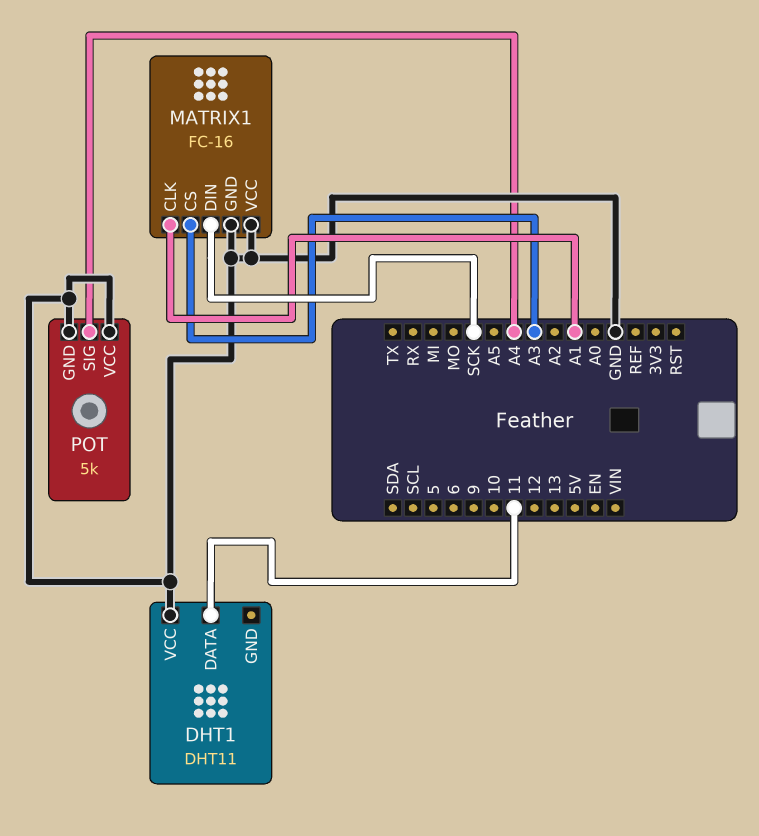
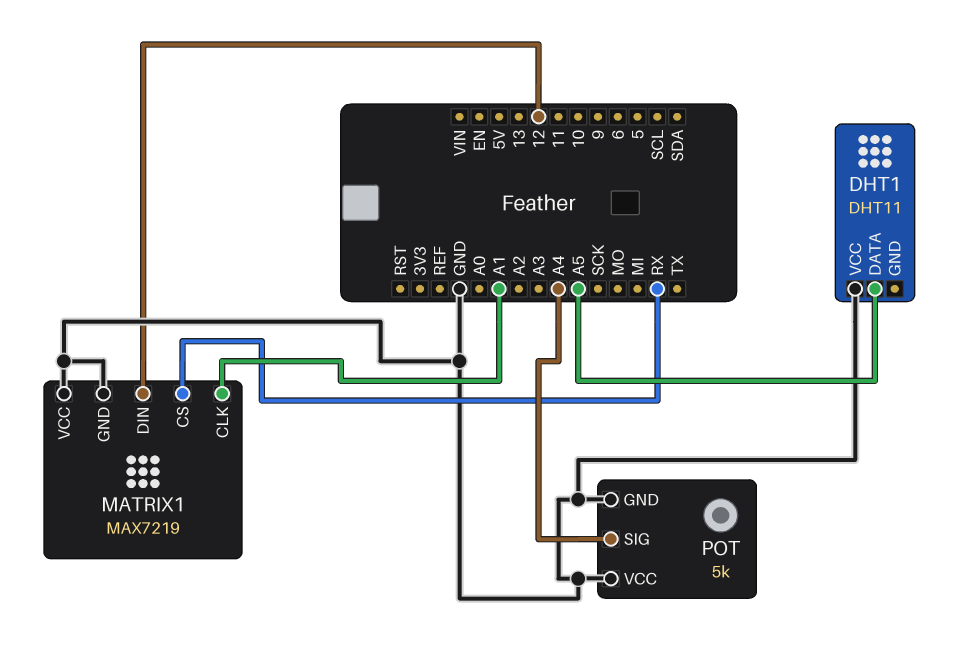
DHT1 pin DATA: 11 -> A5
MATRIX1: FC-16 -> MAX7219
MATRIX1 pin CS: A3 -> RX
MATRIX1 pin DIN: SCK -> 12

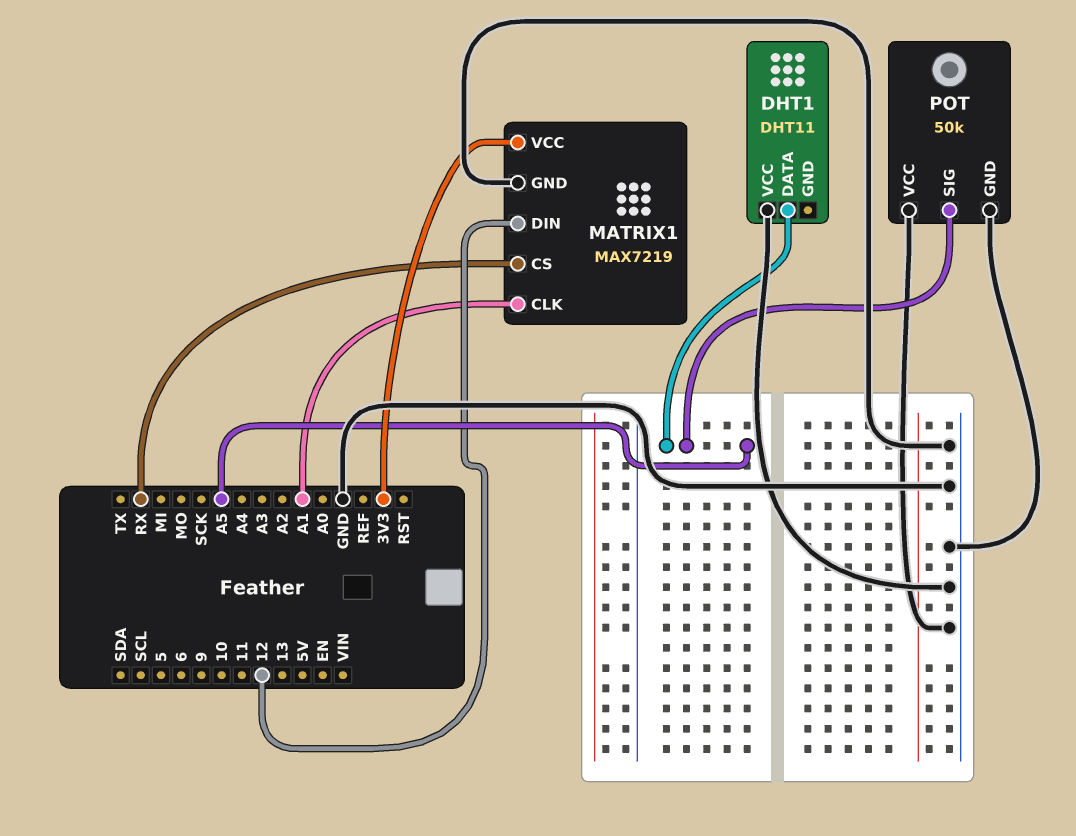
MATRIX1 pin VCC: GND -> 3V3
POT: 5k -> 50k
POT pin SIG: A4 -> A5

